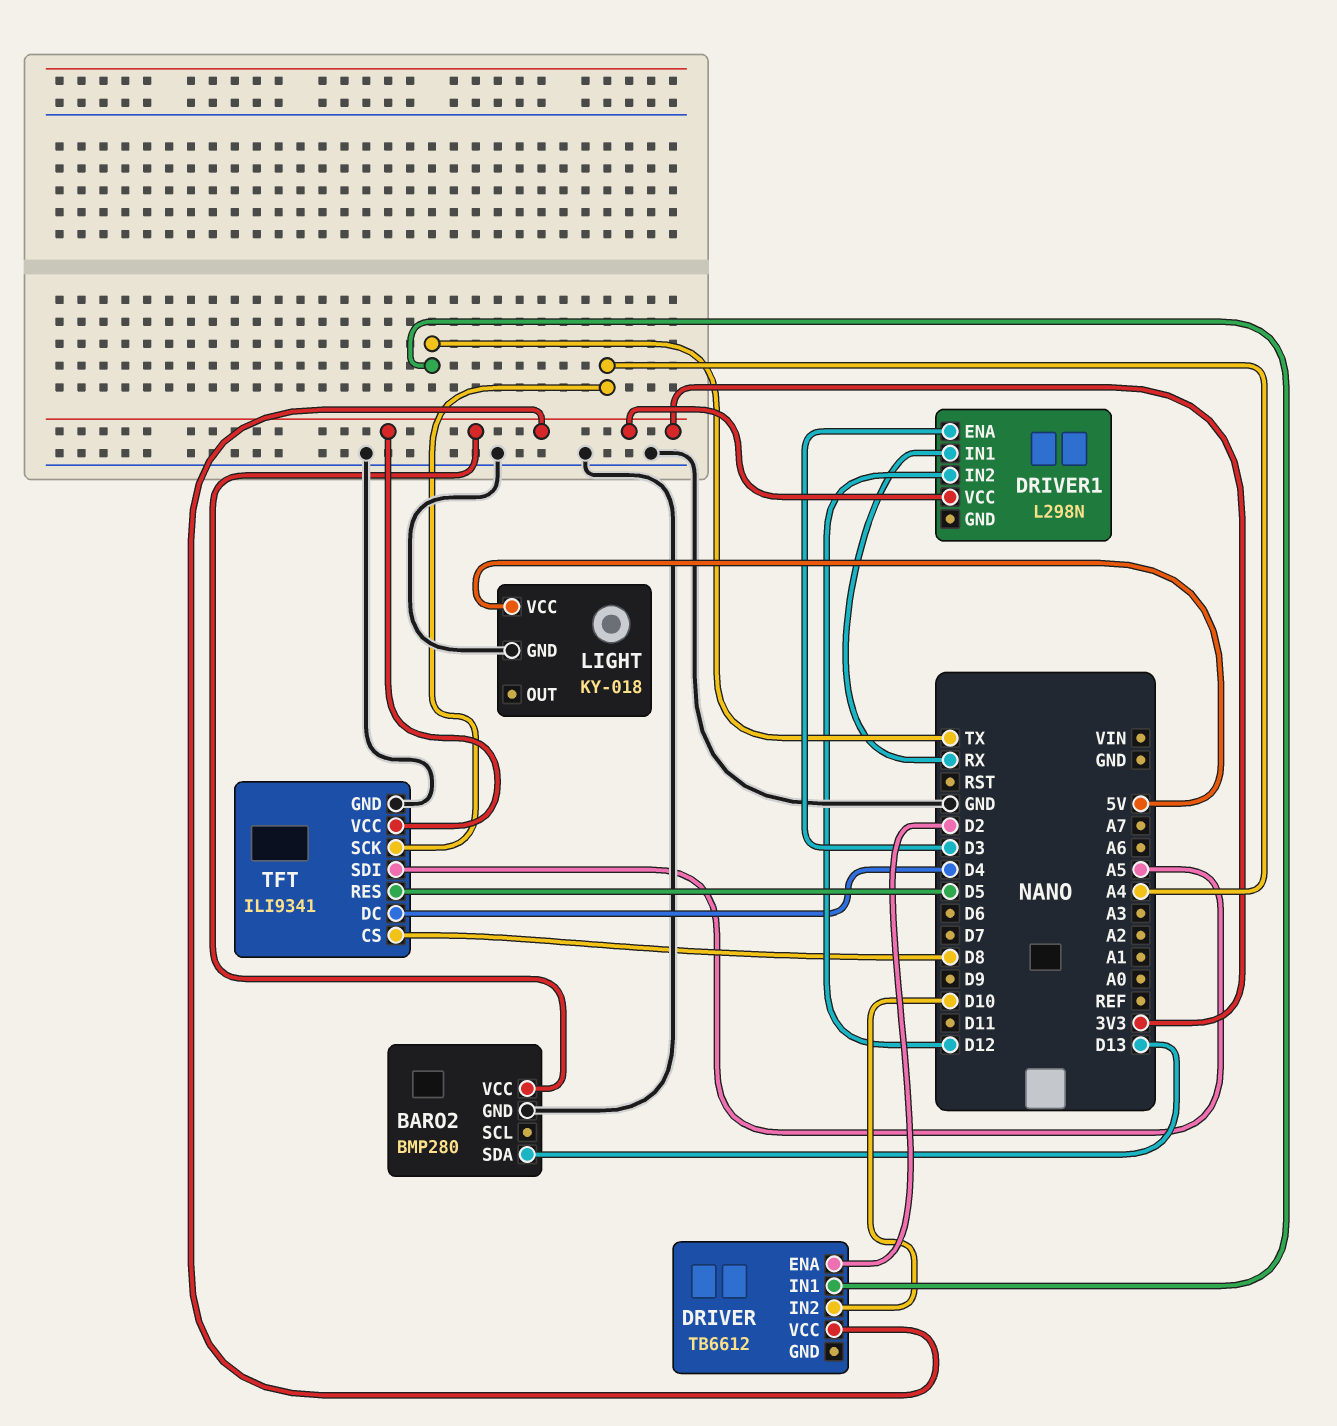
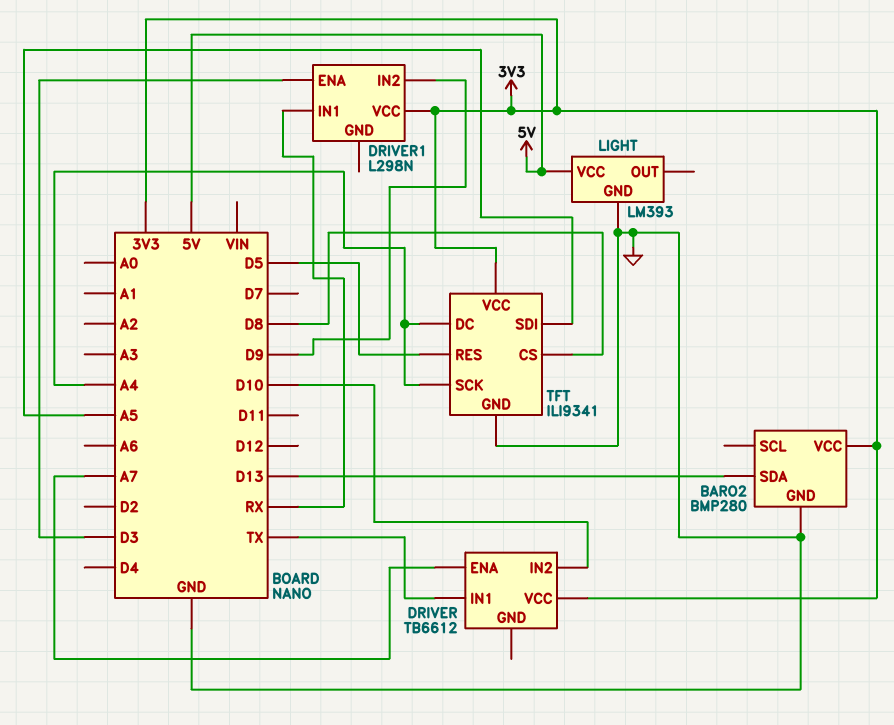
DRIVER pin ENA: D2 -> A7
DRIVER1 pin IN2: D12 -> D9
LIGHT: KY-018 -> LM393
TFT pin DC: D4 -> A4

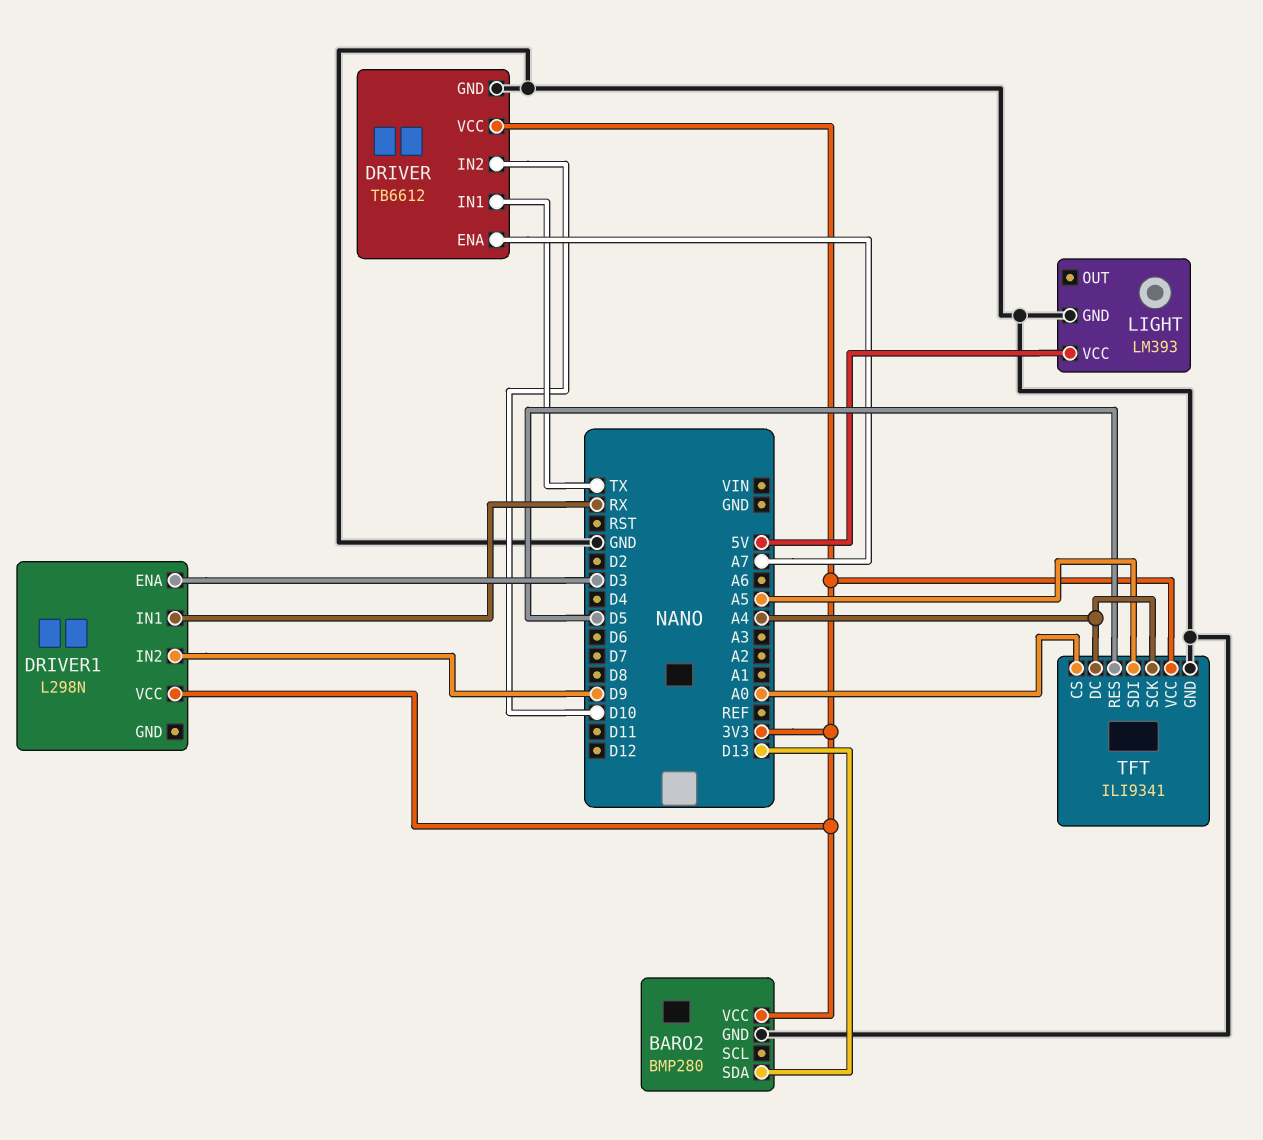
DRIVER pin GND: none -> GND
TFT pin CS: D8 -> A0

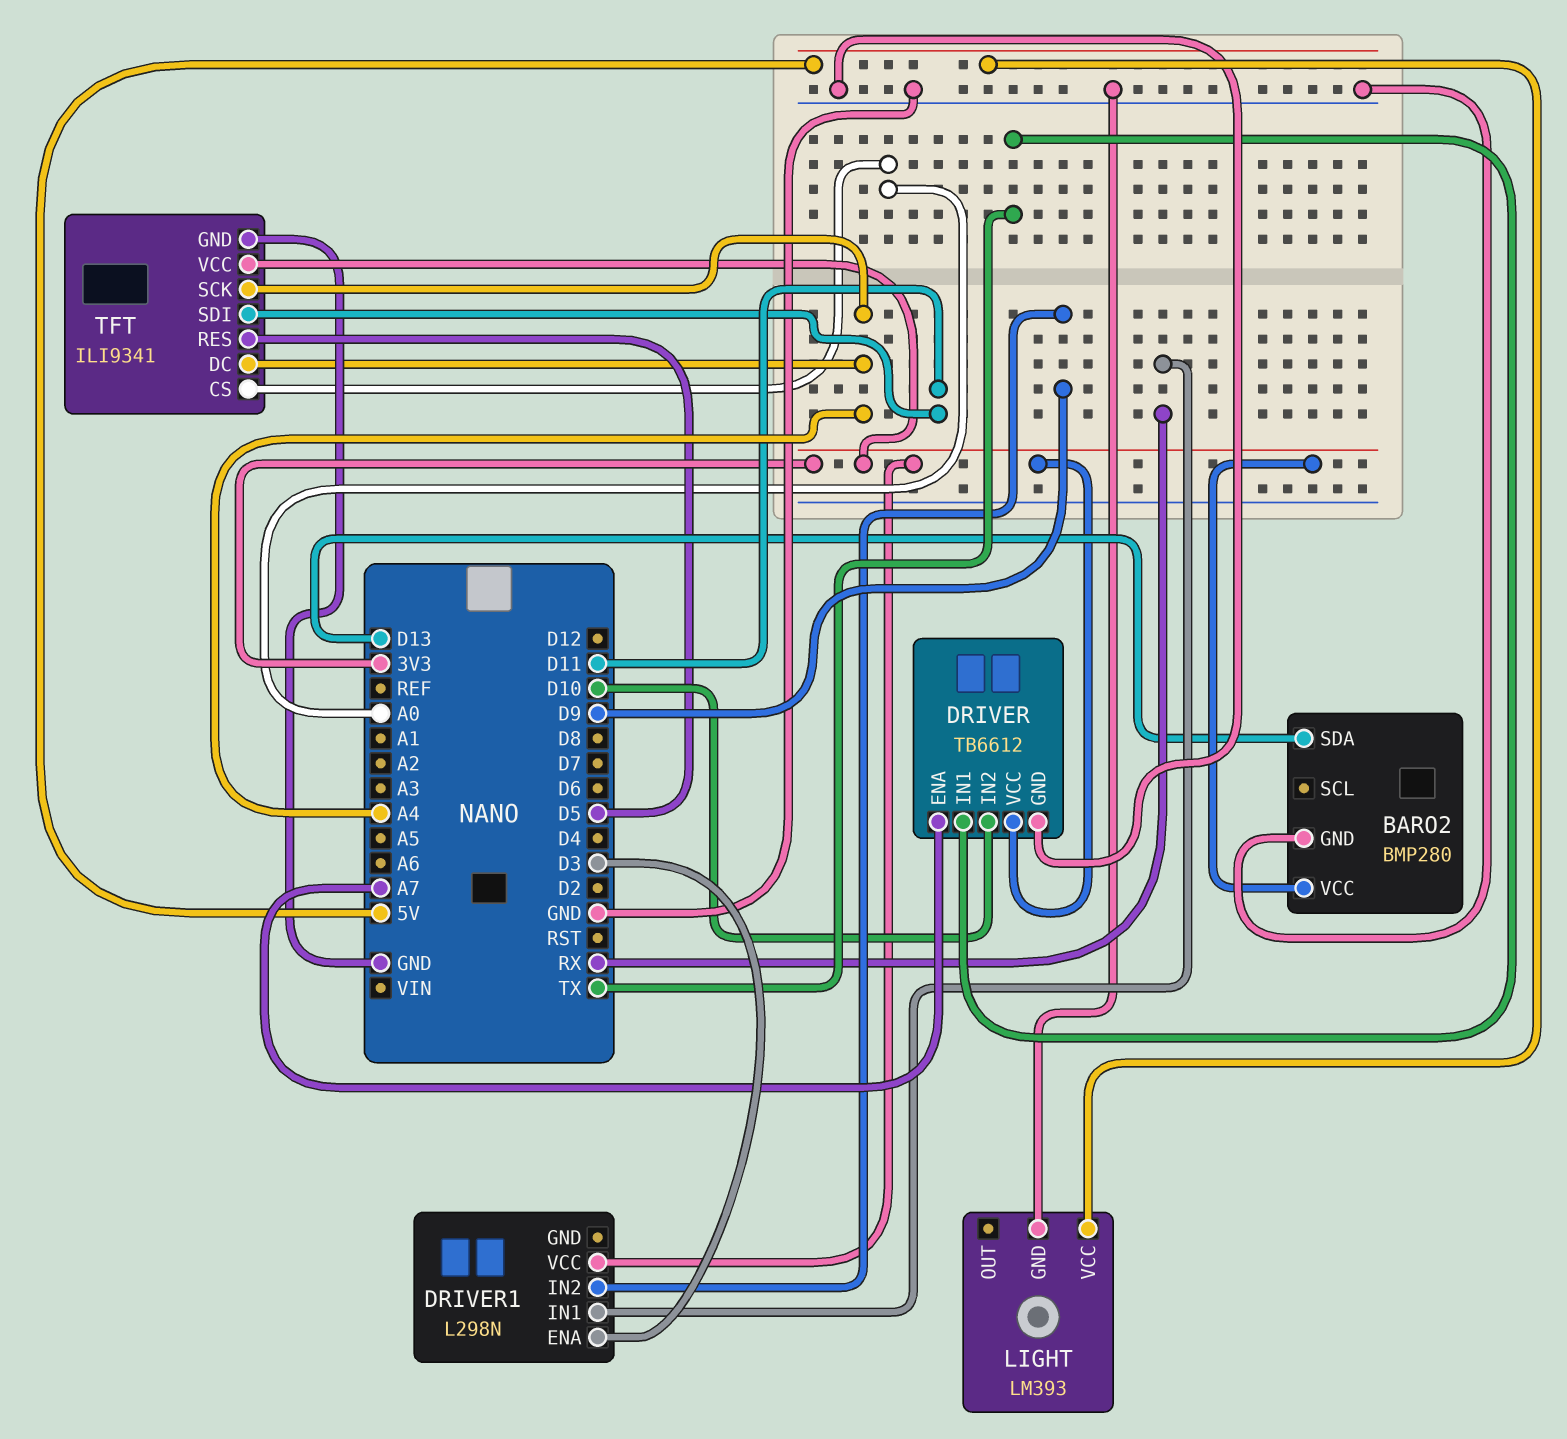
TFT pin SDI: A5 -> D11

